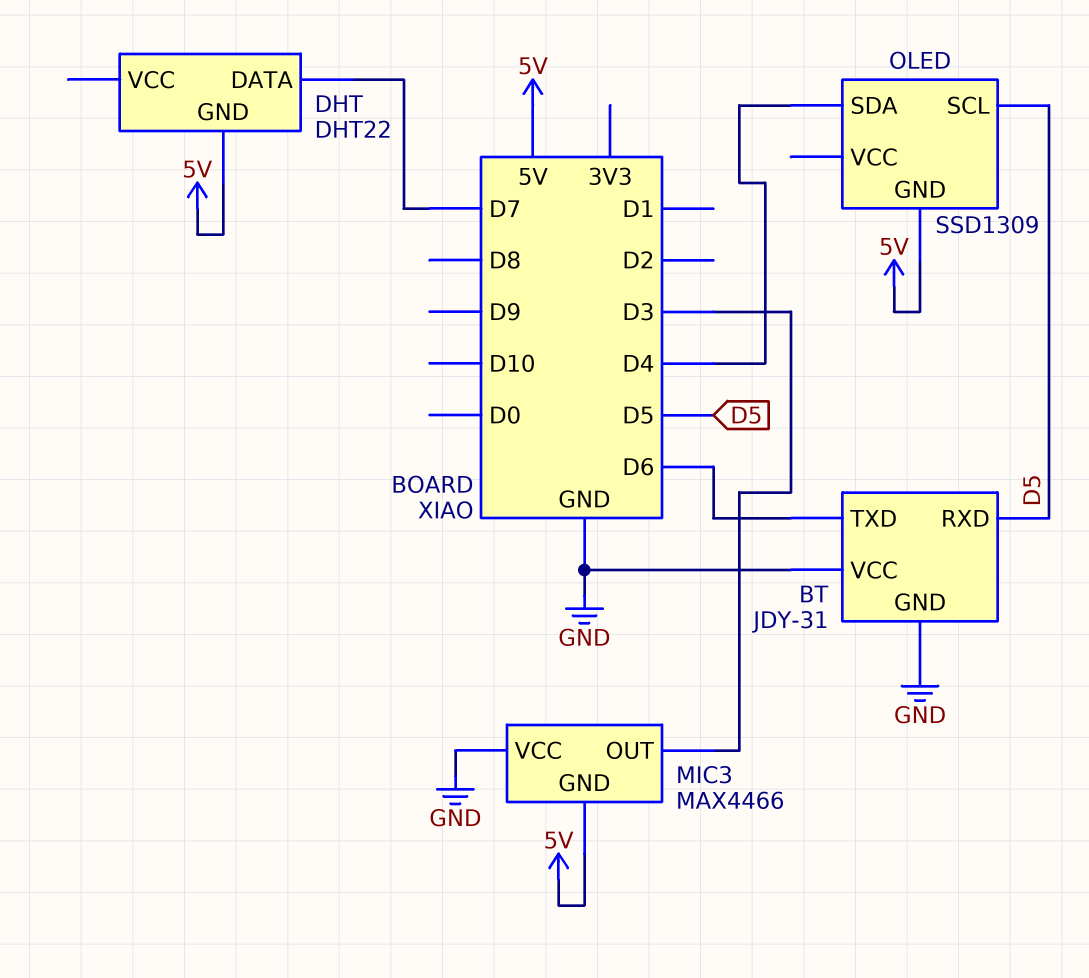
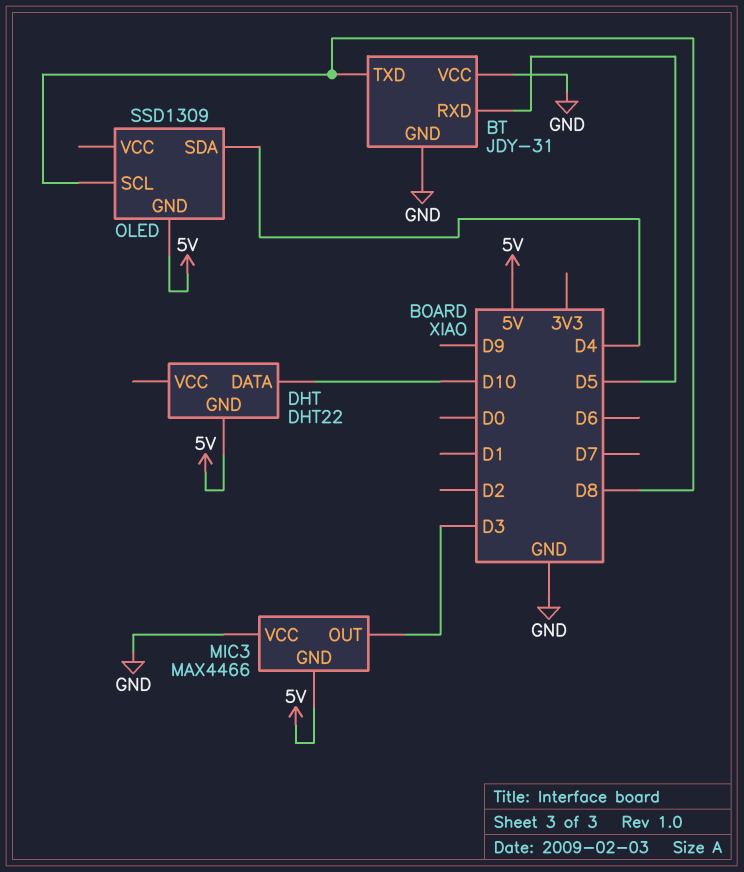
BT pin TXD: D6 -> D8
DHT pin DATA: D7 -> D10
OLED pin SCL: D5 -> D8

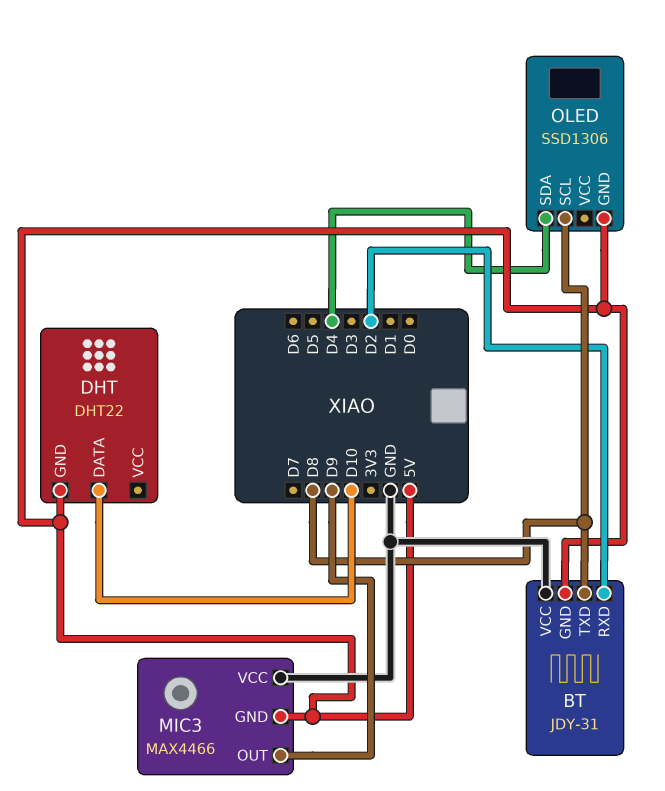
BT pin GND: GND -> 5V
BT pin RXD: D5 -> D2
MIC3 pin OUT: D3 -> D9
OLED: SSD1309 -> SSD1306

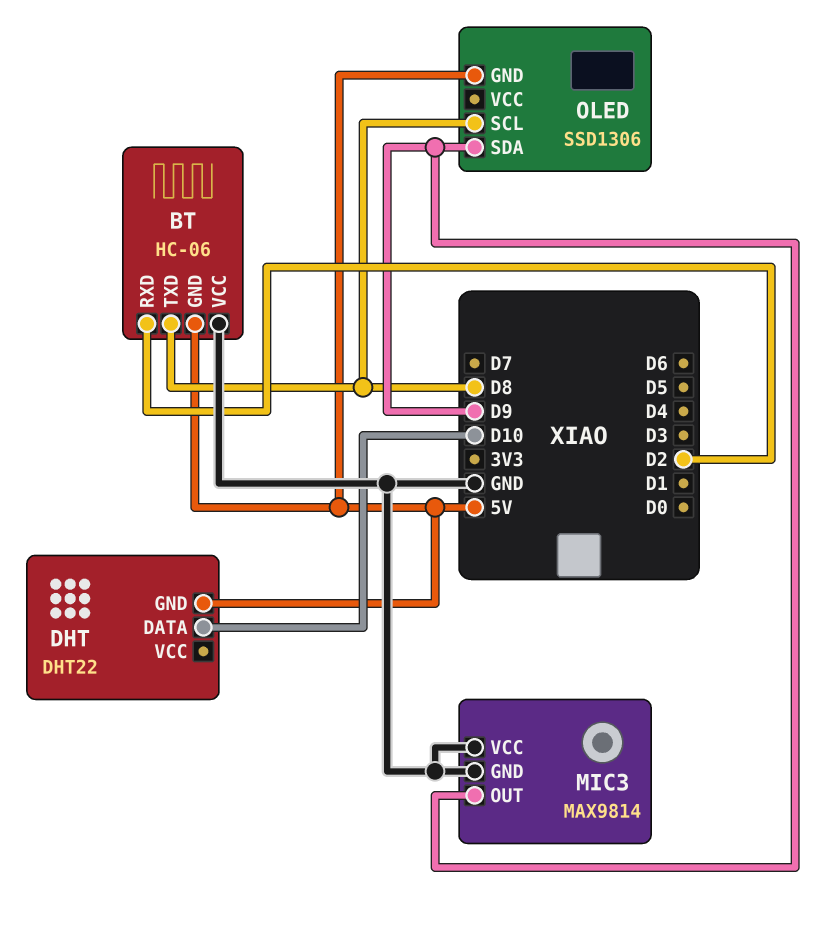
BT: JDY-31 -> HC-06
MIC3: MAX4466 -> MAX9814
MIC3 pin GND: 5V -> GND
OLED pin SDA: D4 -> D9

